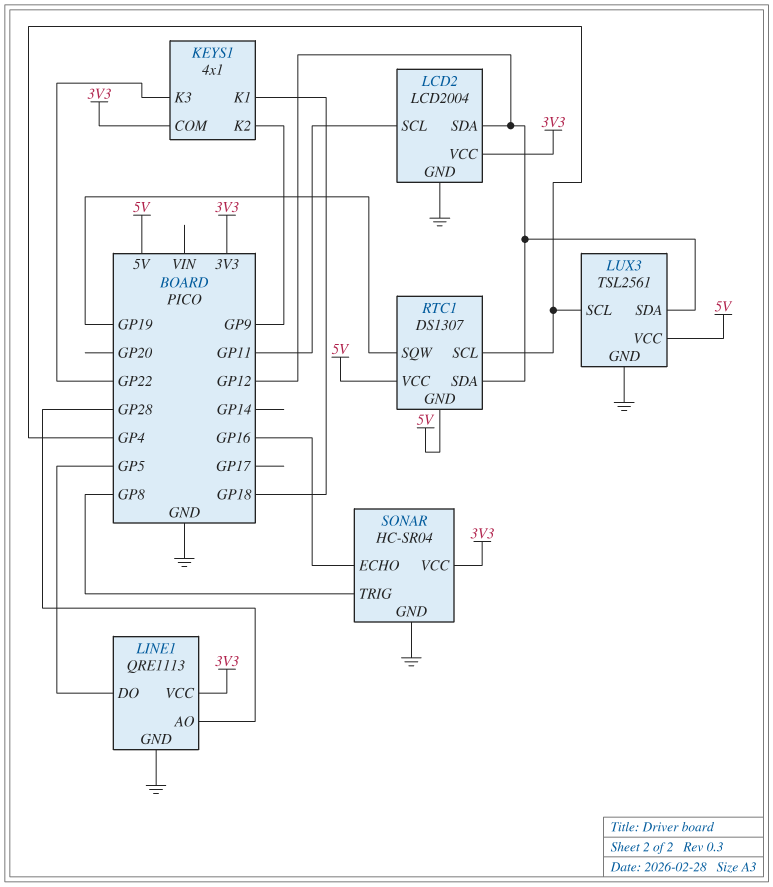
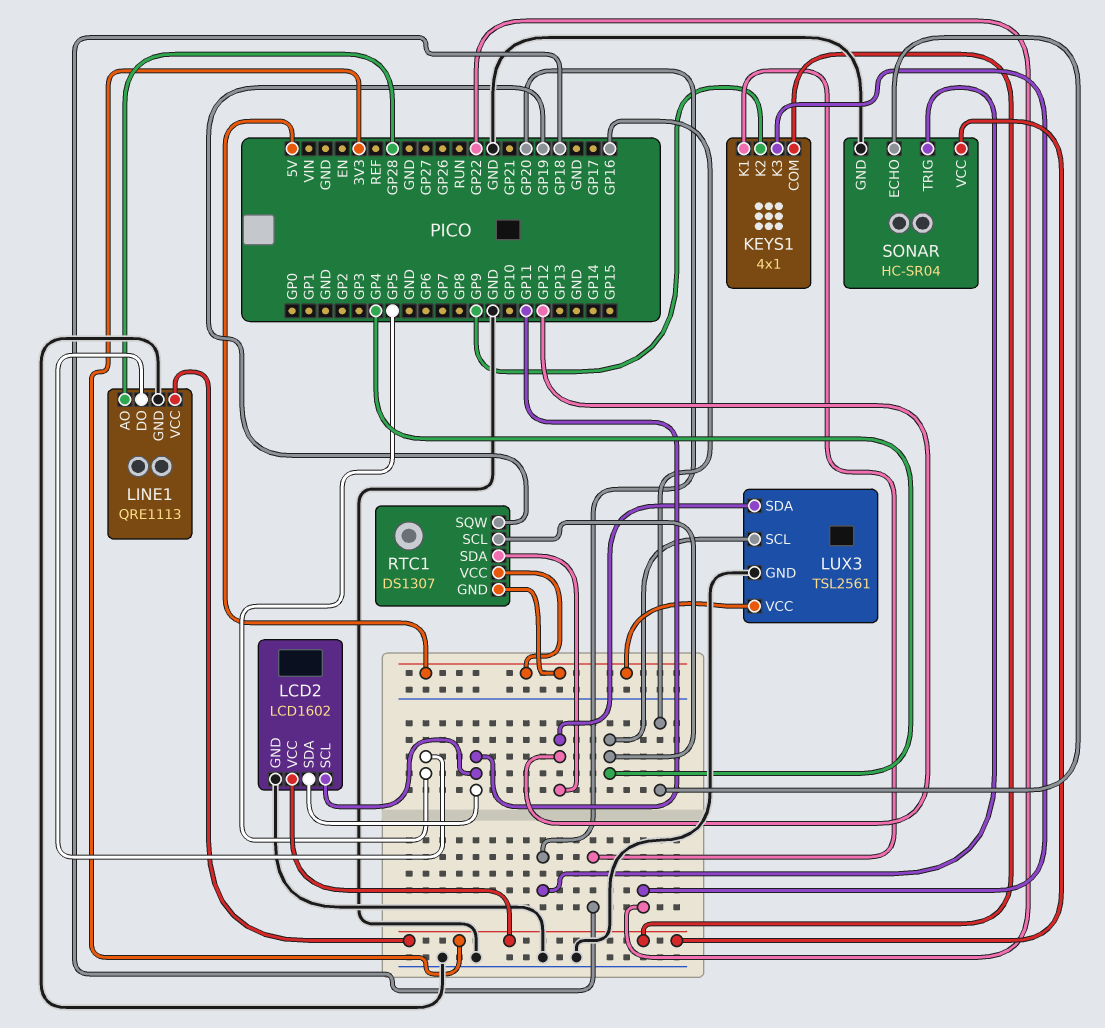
LCD2: LCD2004 -> LCD1602
LCD2 pin SDA: GP12 -> GP11
SONAR pin TRIG: GP8 -> GP20

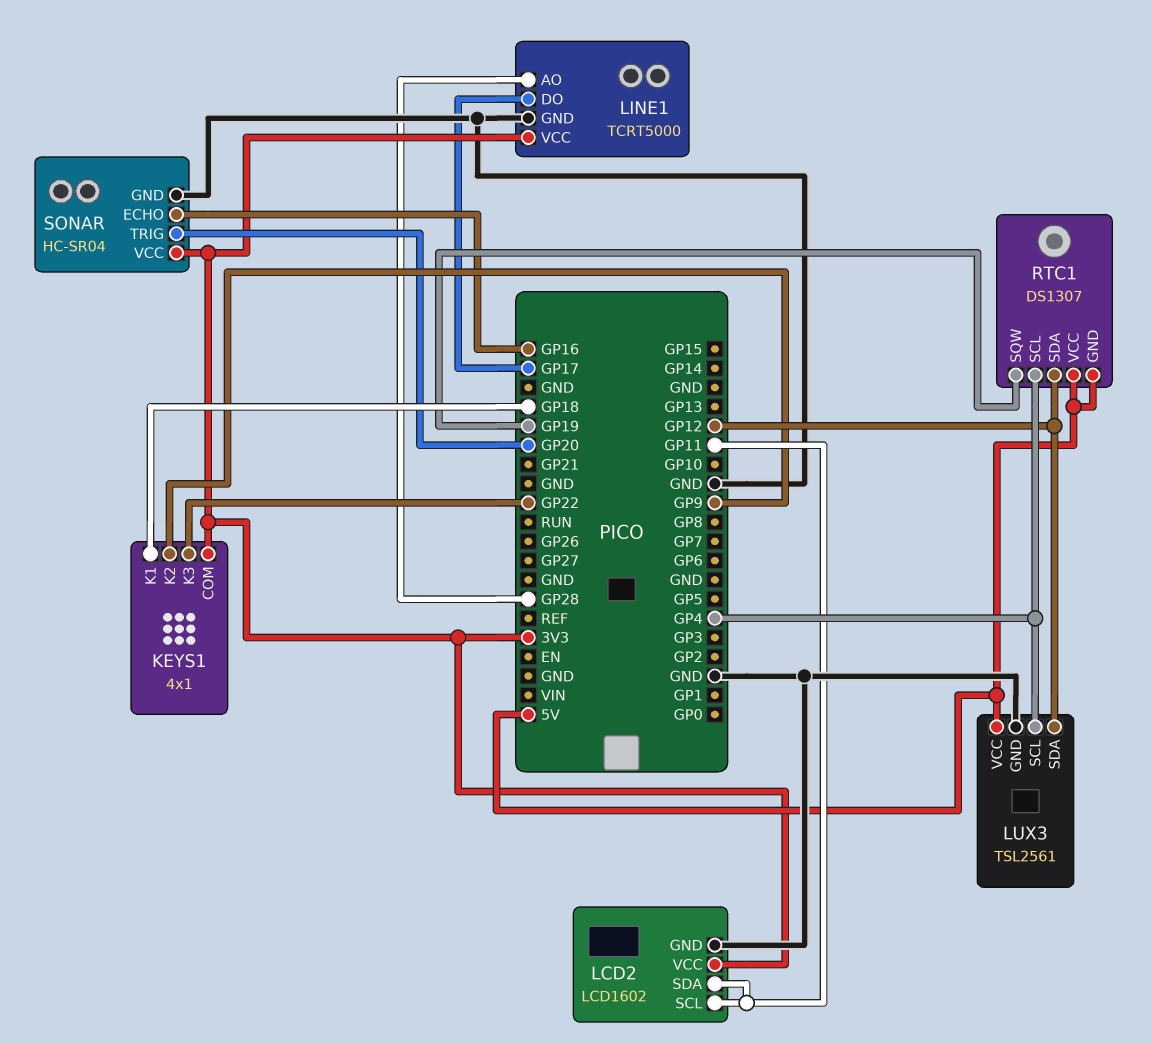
LINE1: QRE1113 -> TCRT5000
LINE1 pin DO: GP5 -> GP17

